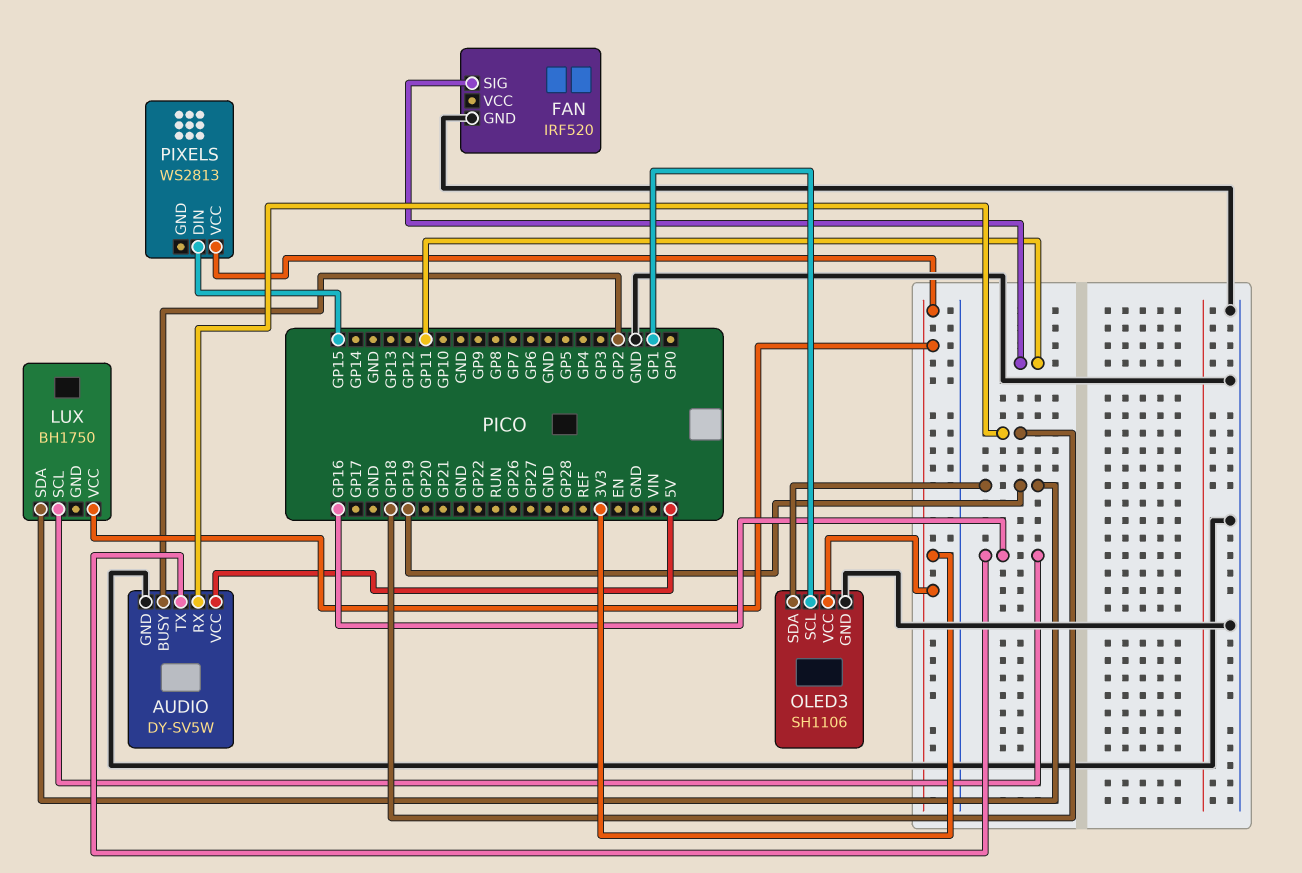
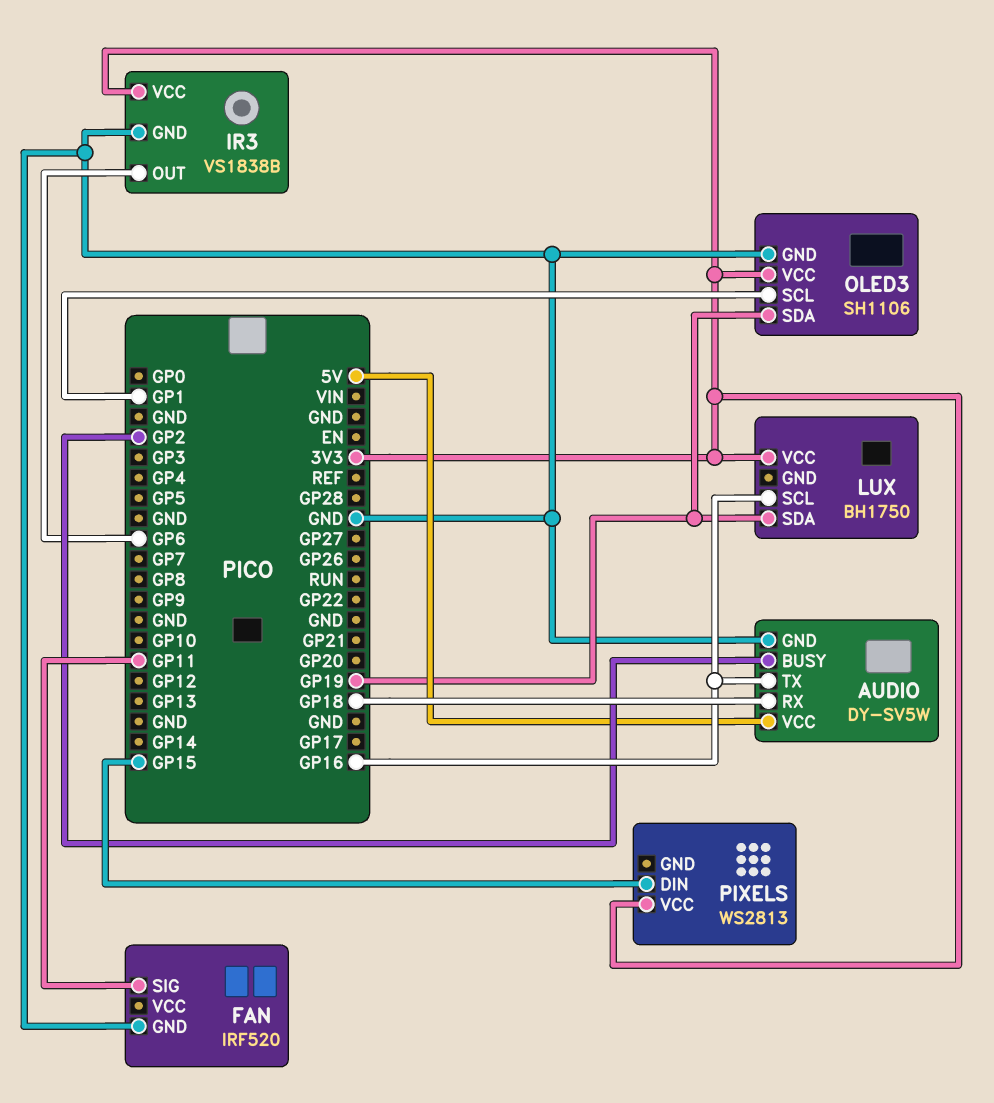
IR3: none -> VS1838B
IR3 pin GND: none -> GND
IR3 pin OUT: none -> GP6
IR3 pin VCC: none -> 3V3

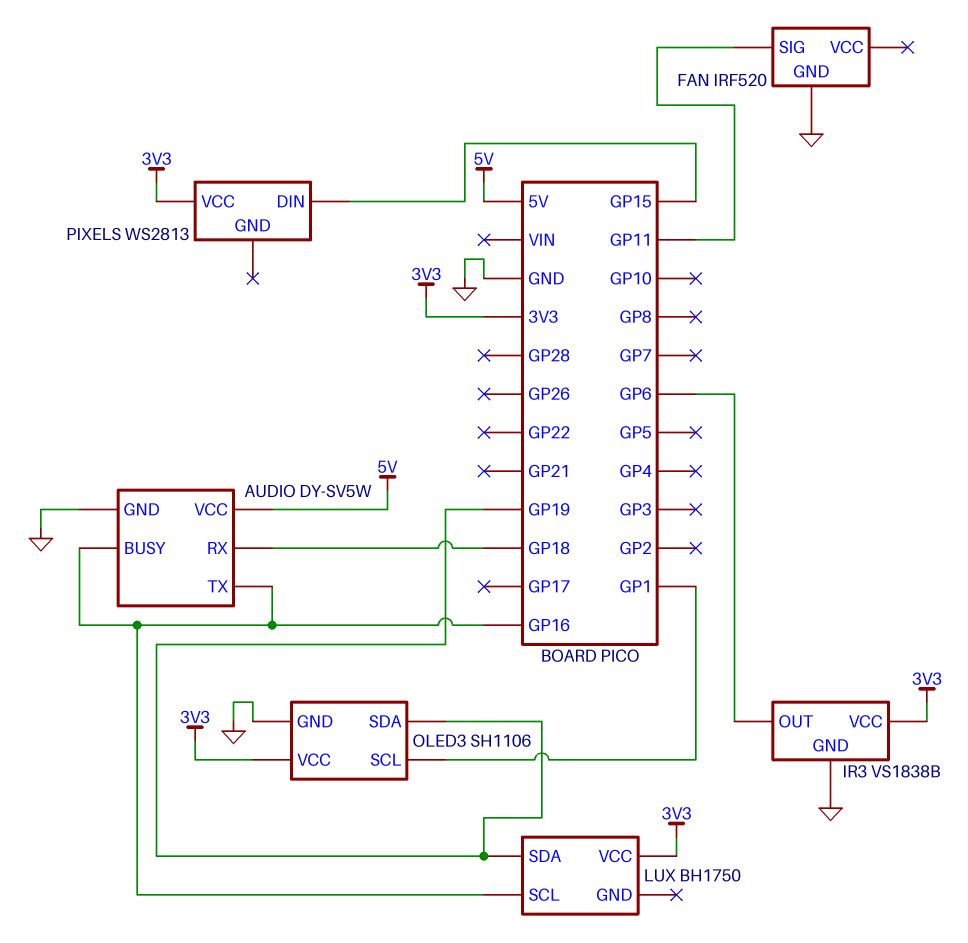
AUDIO pin BUSY: GP2 -> GP16

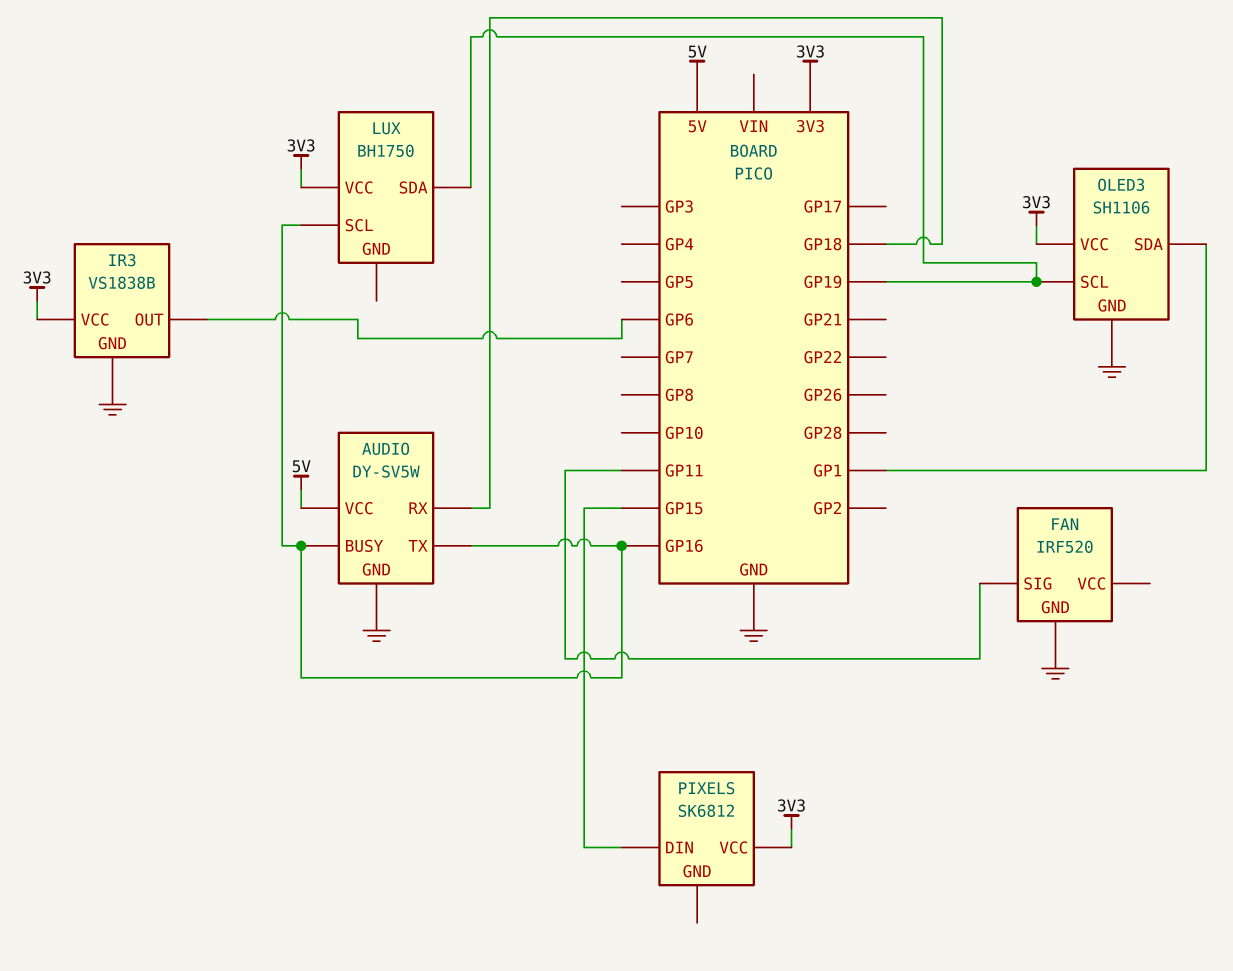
OLED3 pin SCL: GP1 -> GP19
OLED3 pin SDA: GP19 -> GP1
PIXELS: WS2813 -> SK6812

